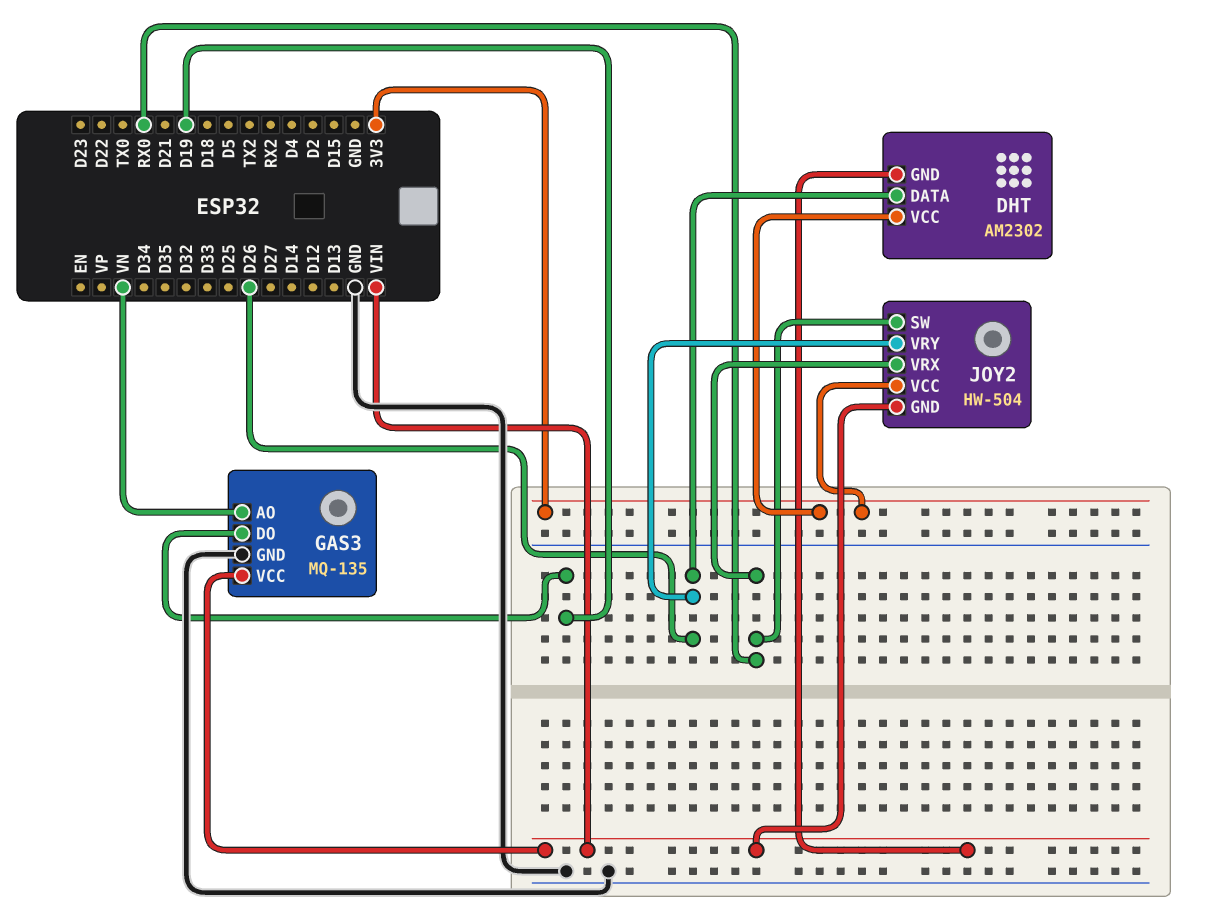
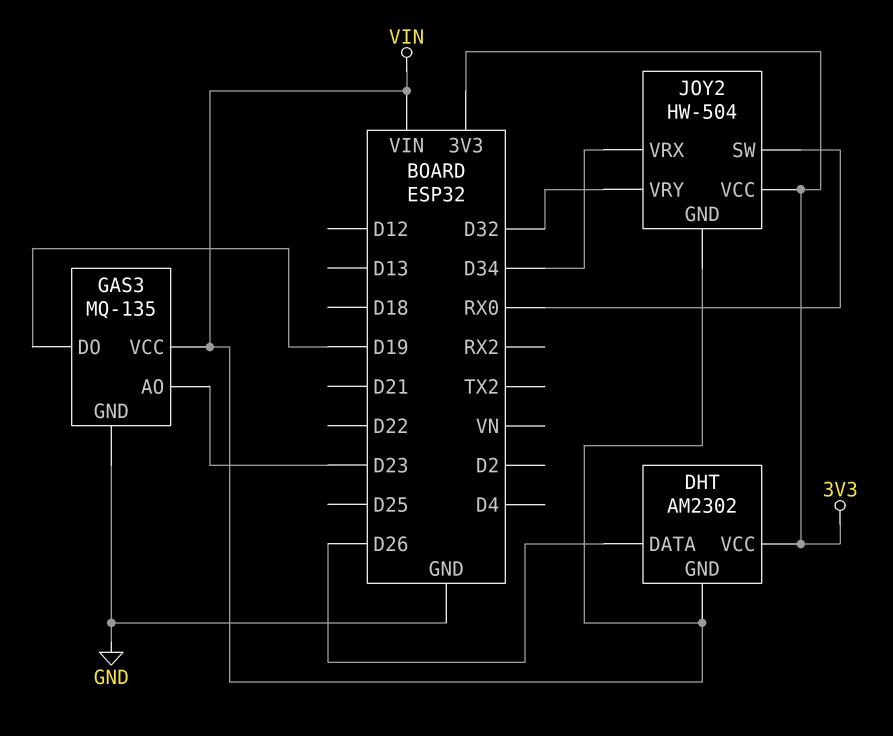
GAS3 pin AO: VN -> D23
JOY2 pin VRX: RX0 -> D34
JOY2 pin VRY: D26 -> D32

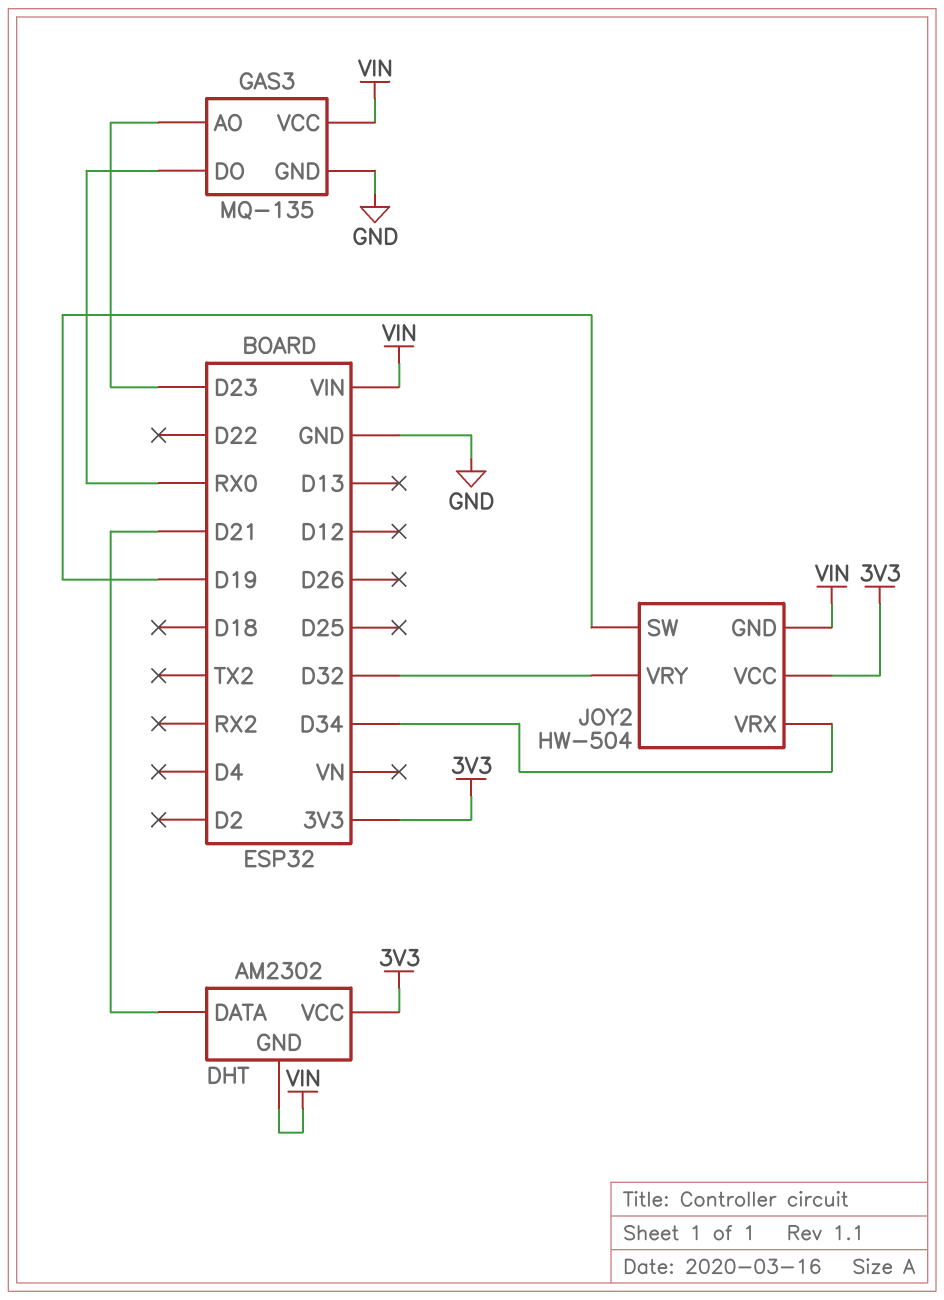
DHT pin DATA: D26 -> D21
GAS3 pin DO: D19 -> RX0
JOY2 pin SW: RX0 -> D19

